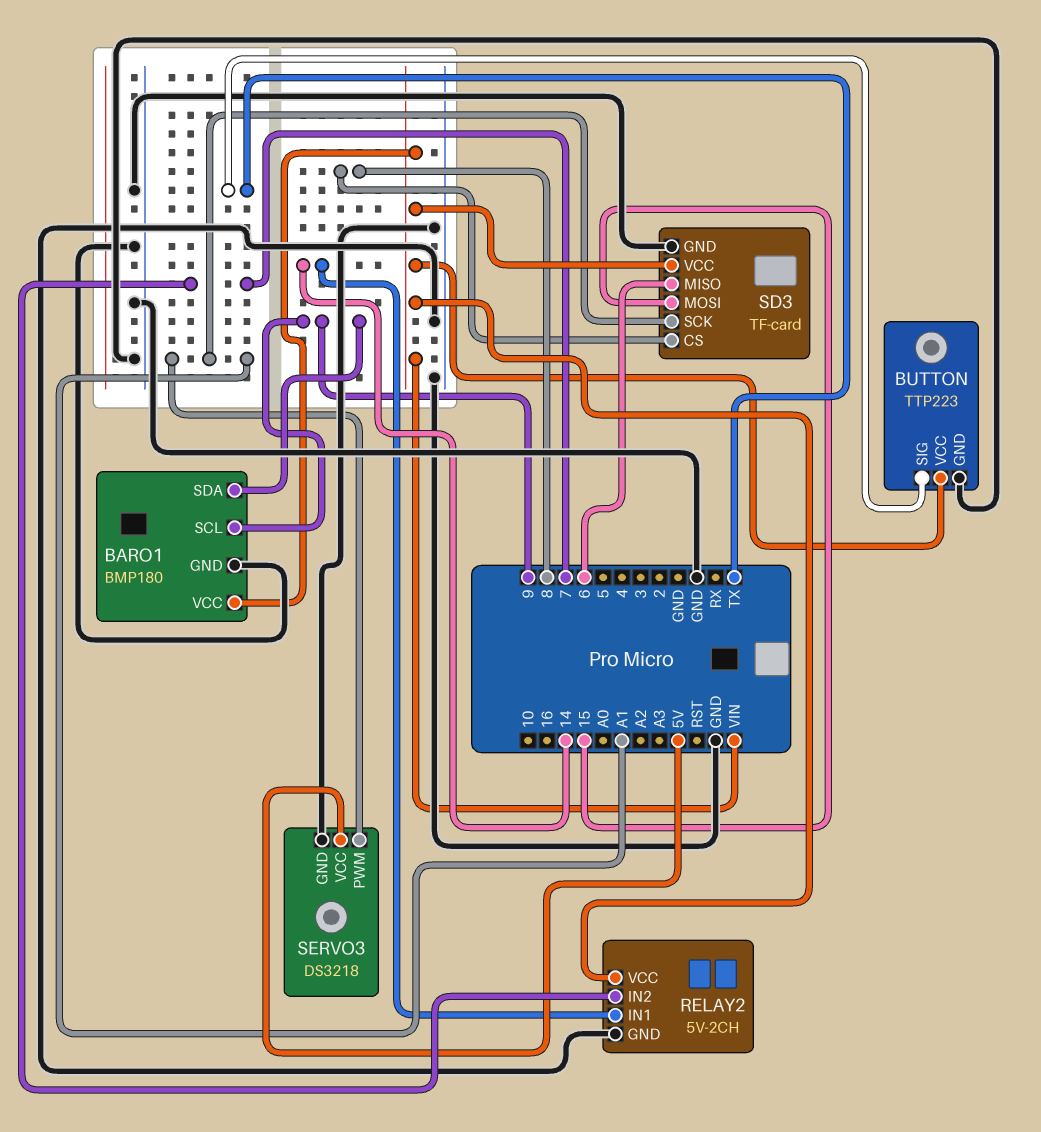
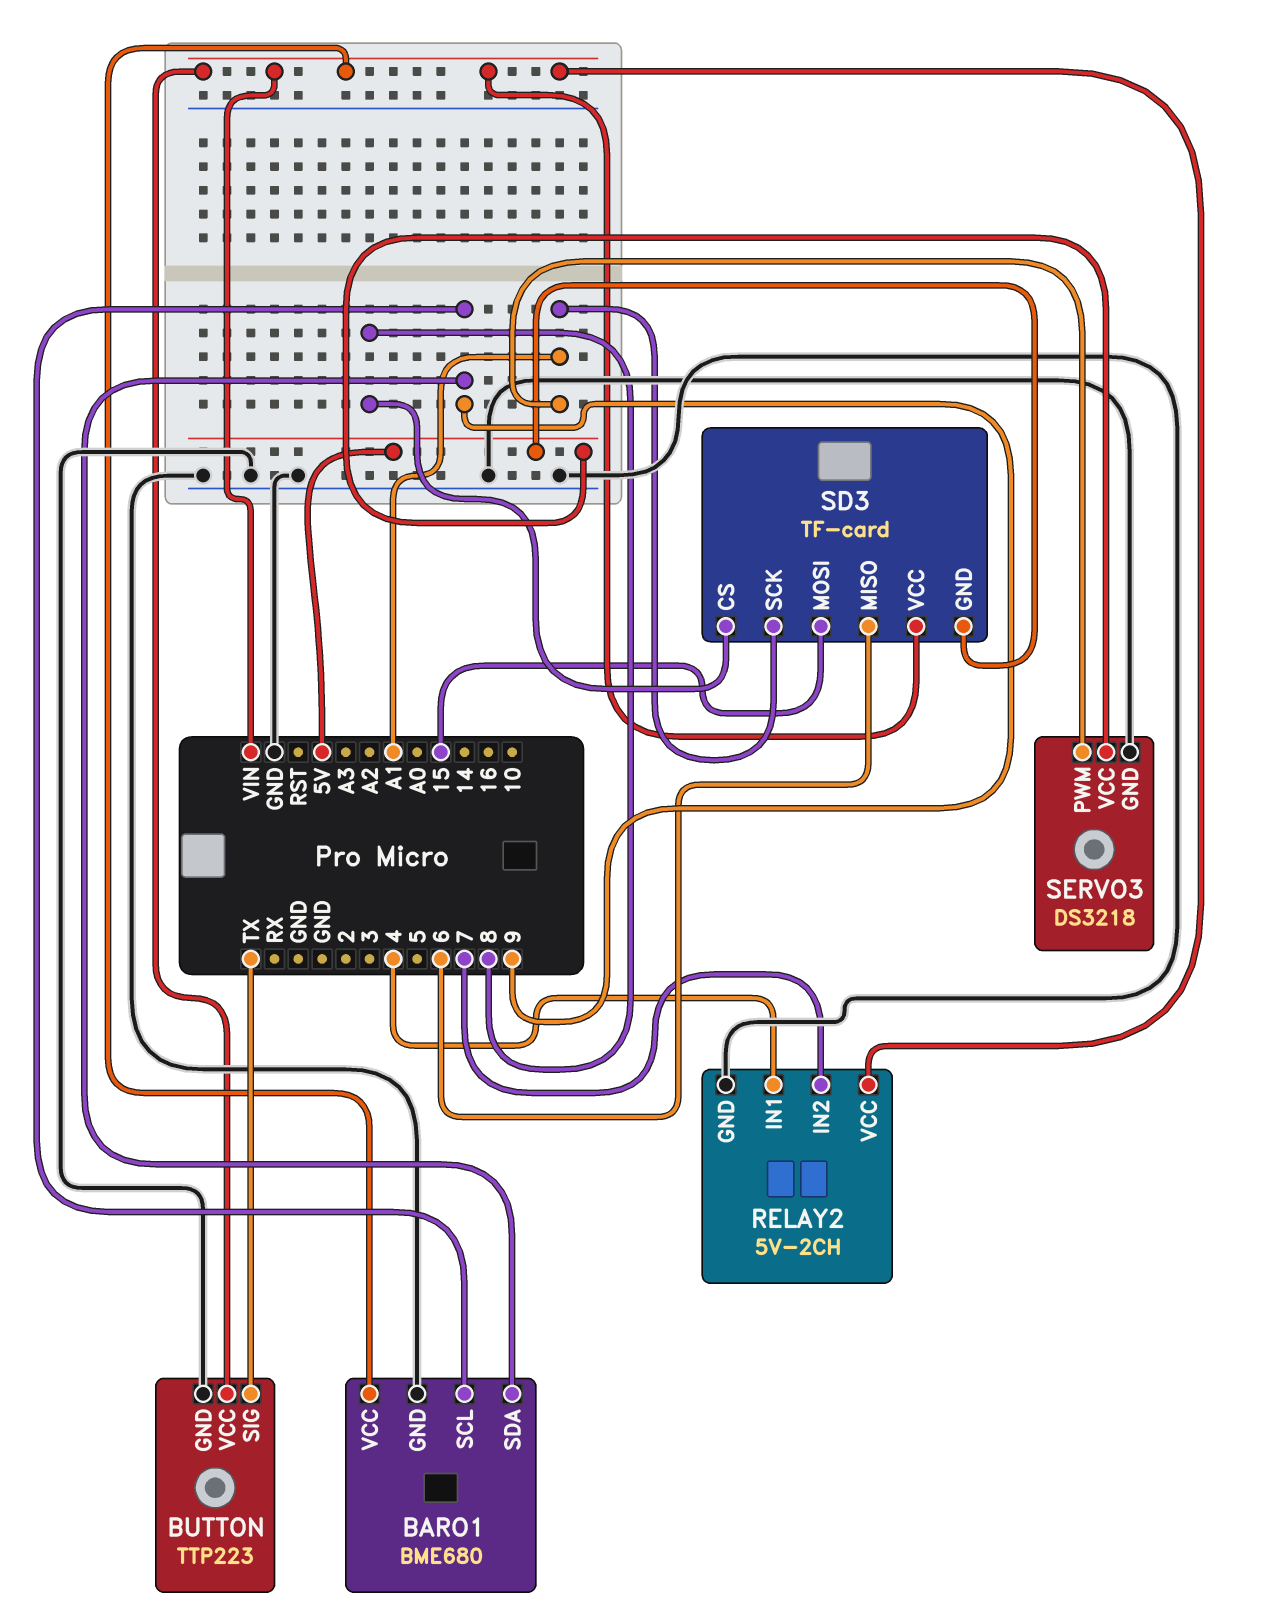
BARO1: BMP180 -> BME680
RELAY2 pin IN1: 14 -> 4
SD3 pin GND: GND -> 5V

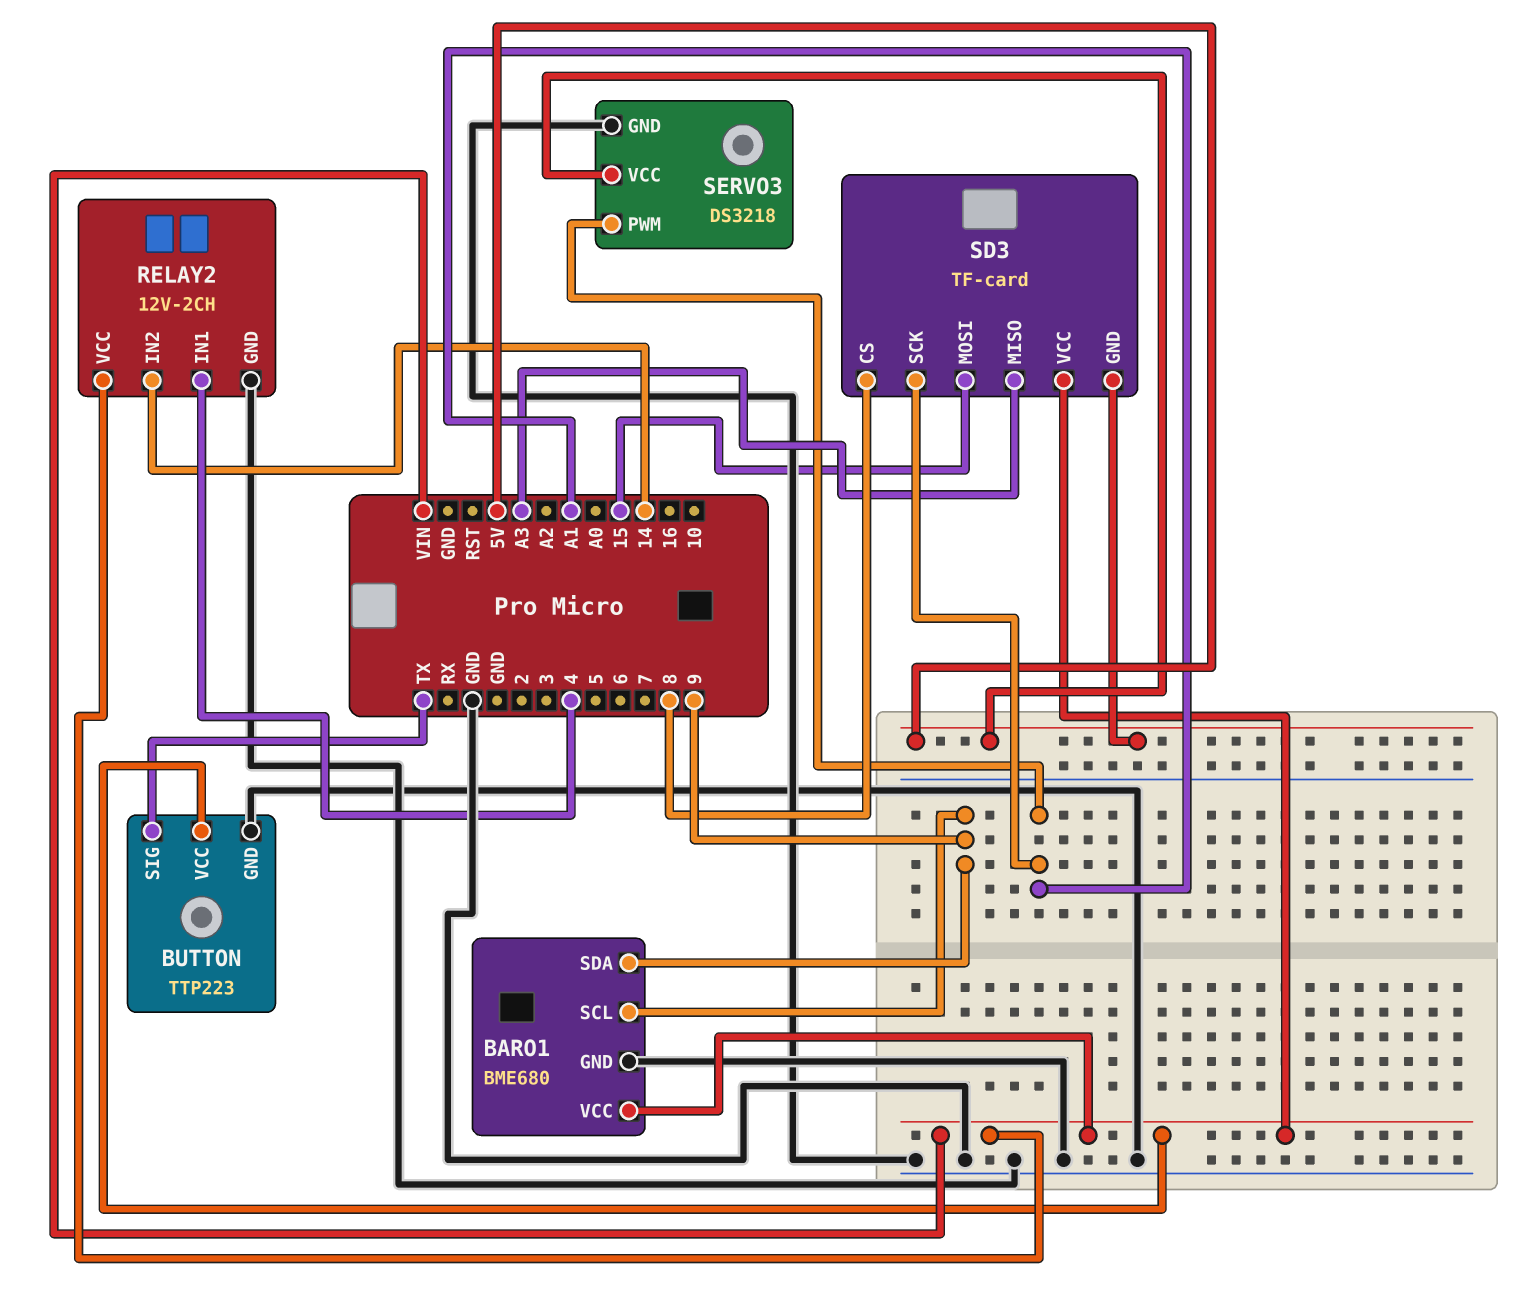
RELAY2: 5V-2CH -> 12V-2CH
RELAY2 pin IN2: 7 -> 14
SD3 pin MISO: 6 -> A3

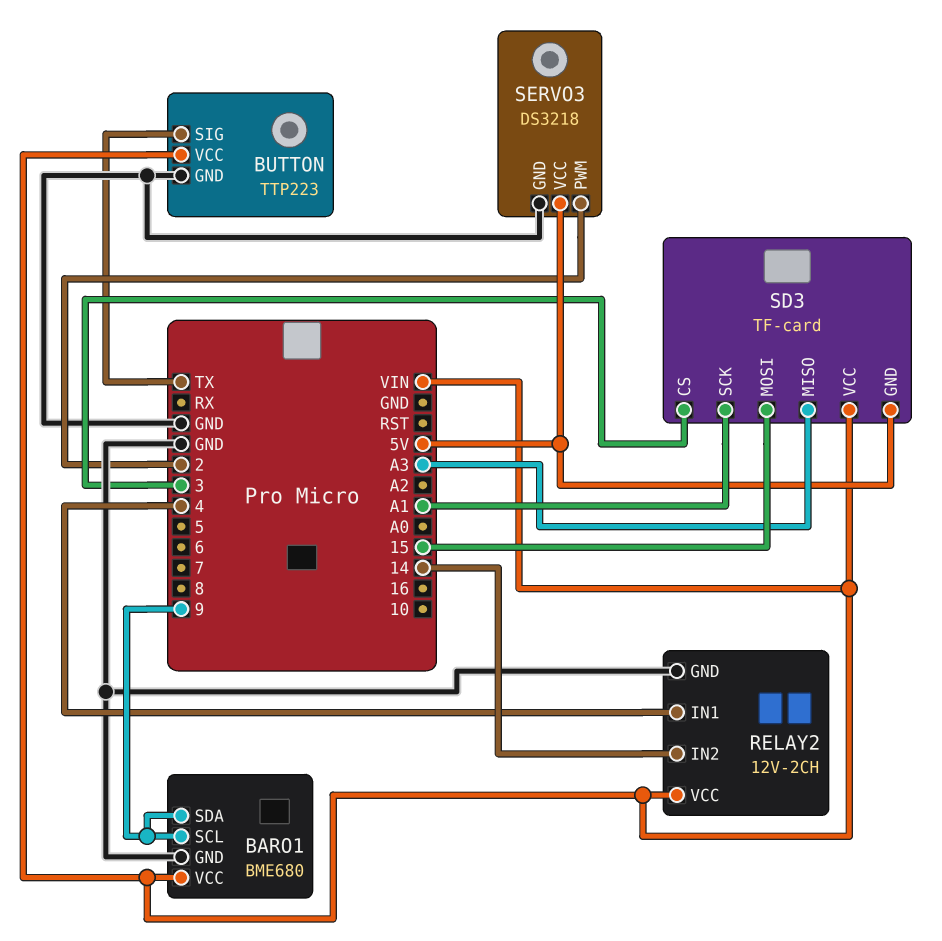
SD3 pin CS: 8 -> 3
SERVO3 pin PWM: A1 -> 2

